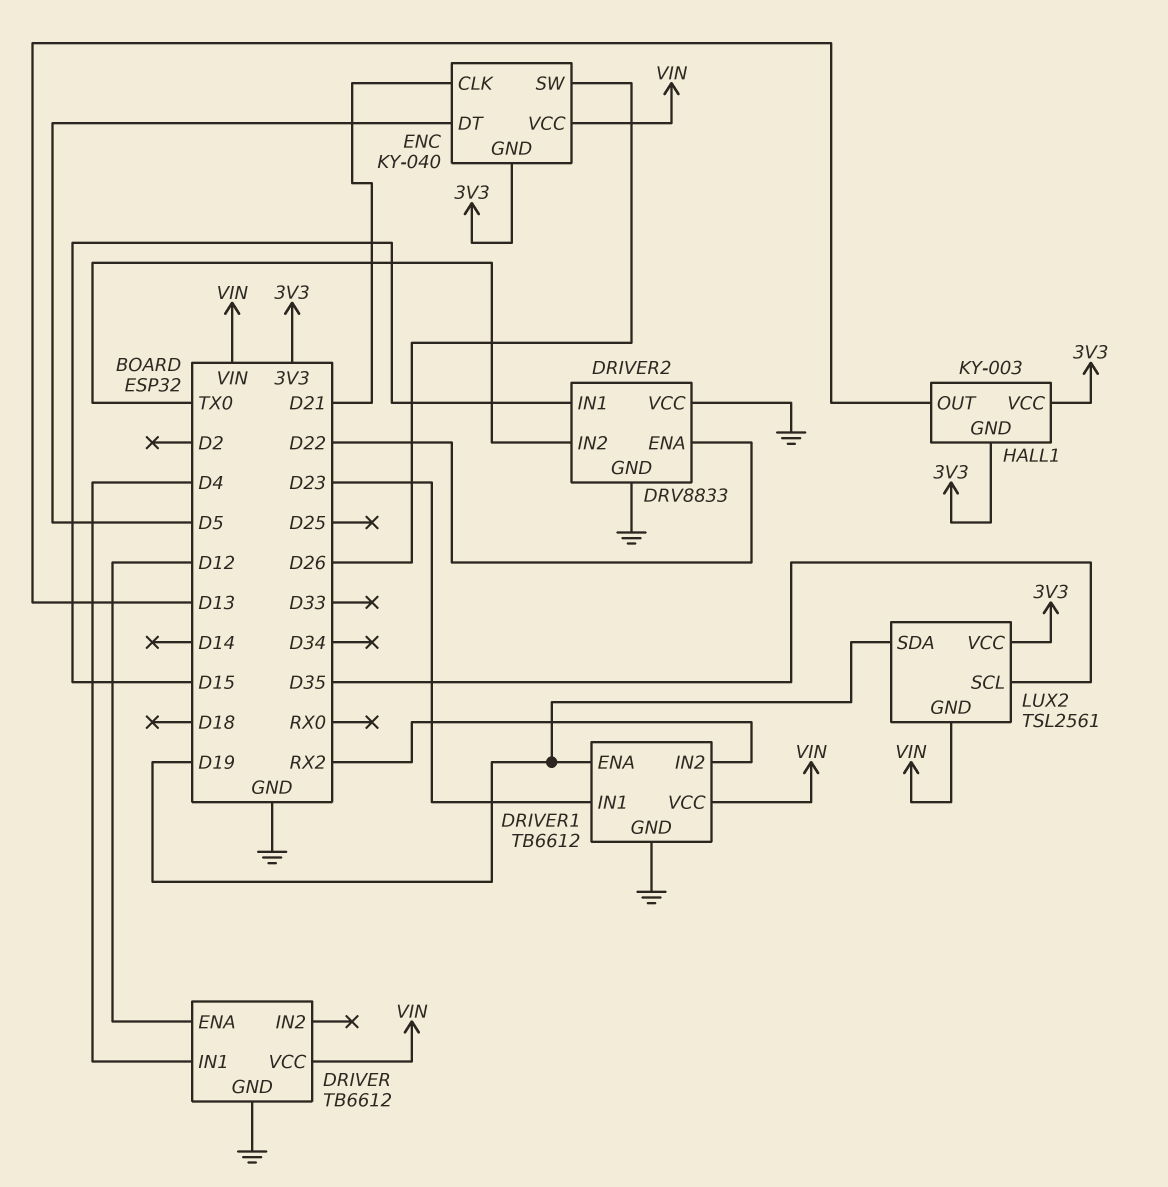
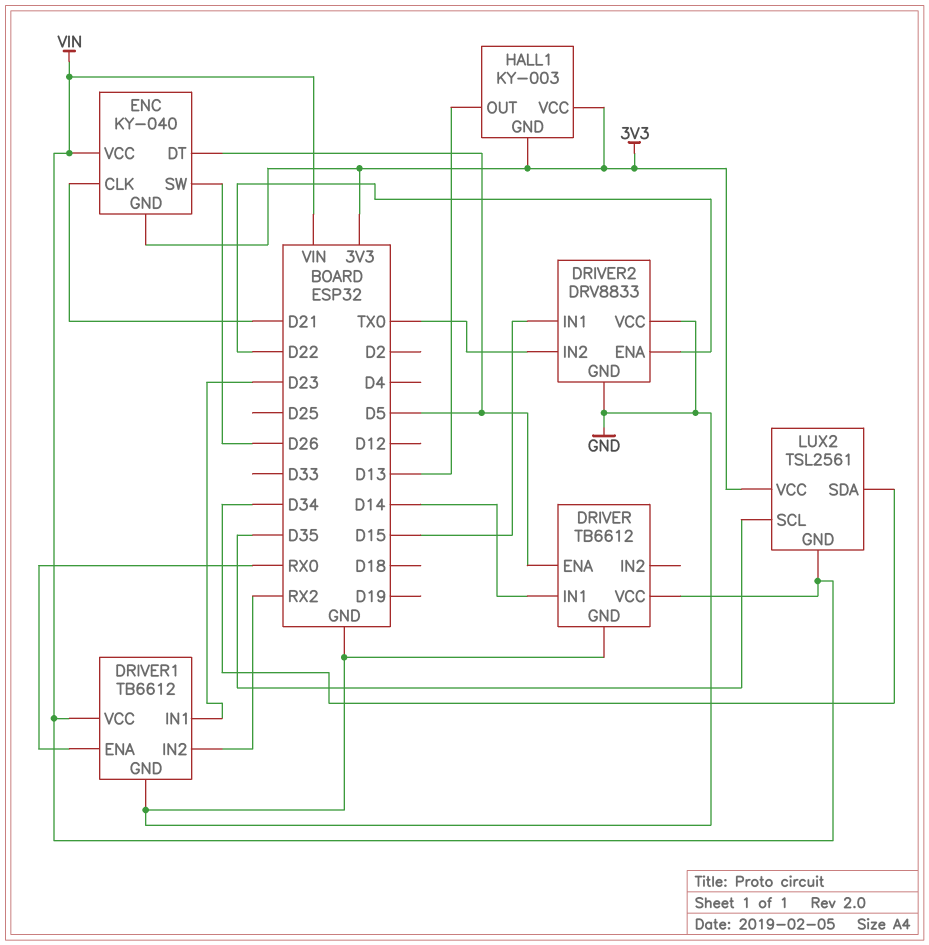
DRIVER pin ENA: D12 -> D5
DRIVER pin IN1: D4 -> D14
DRIVER1 pin ENA: D19 -> RX0
LUX2 pin SDA: D19 -> D34

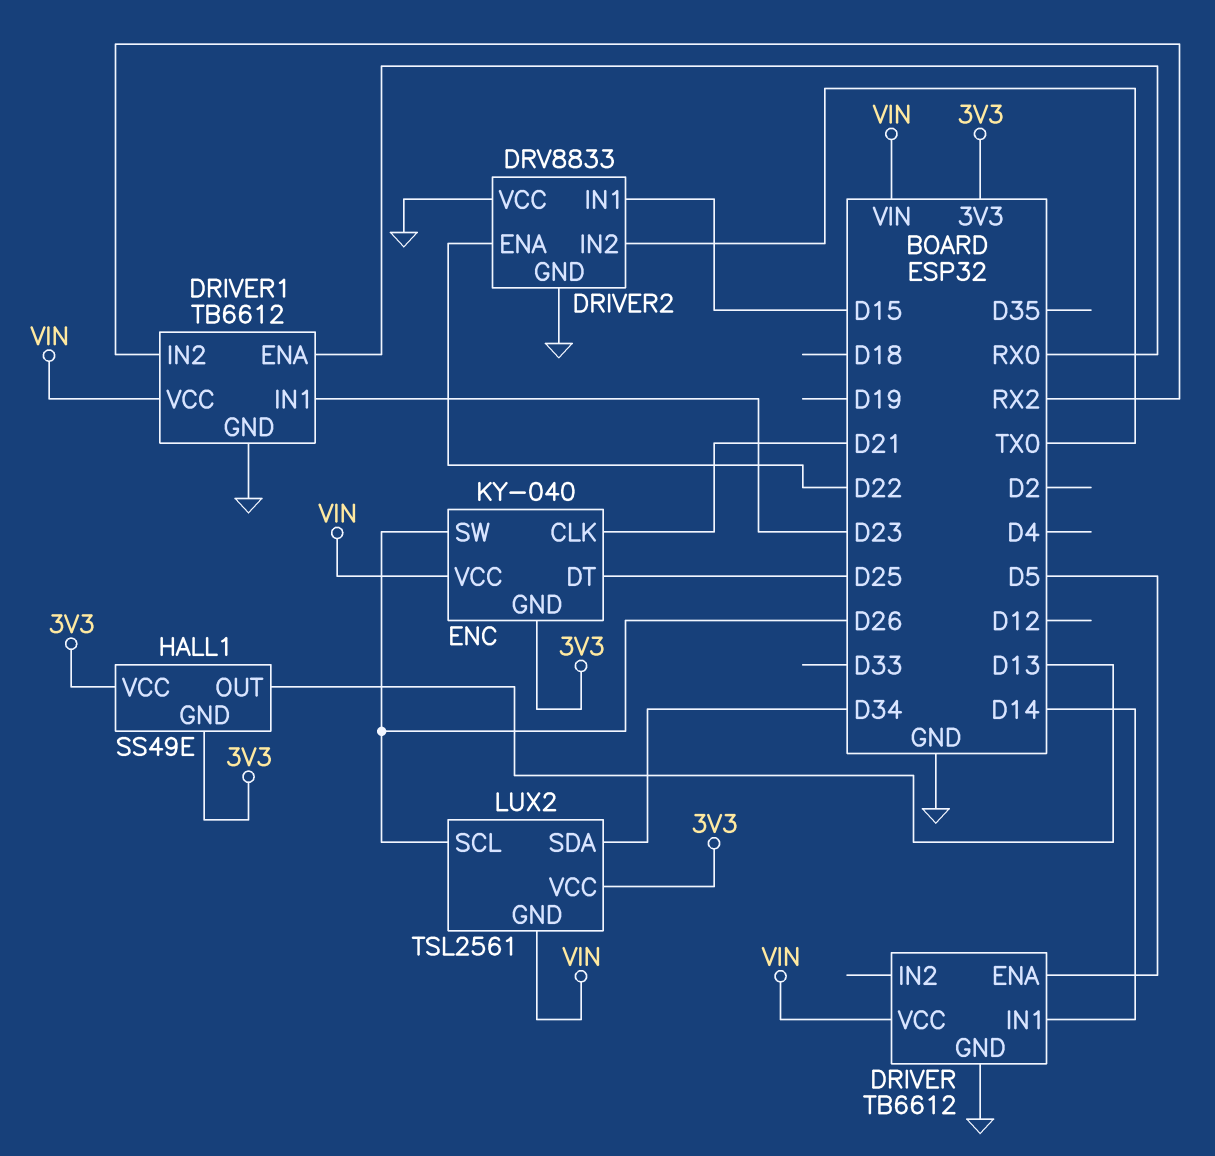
ENC pin DT: D5 -> D25
HALL1: KY-003 -> SS49E
LUX2 pin SCL: D35 -> D26

